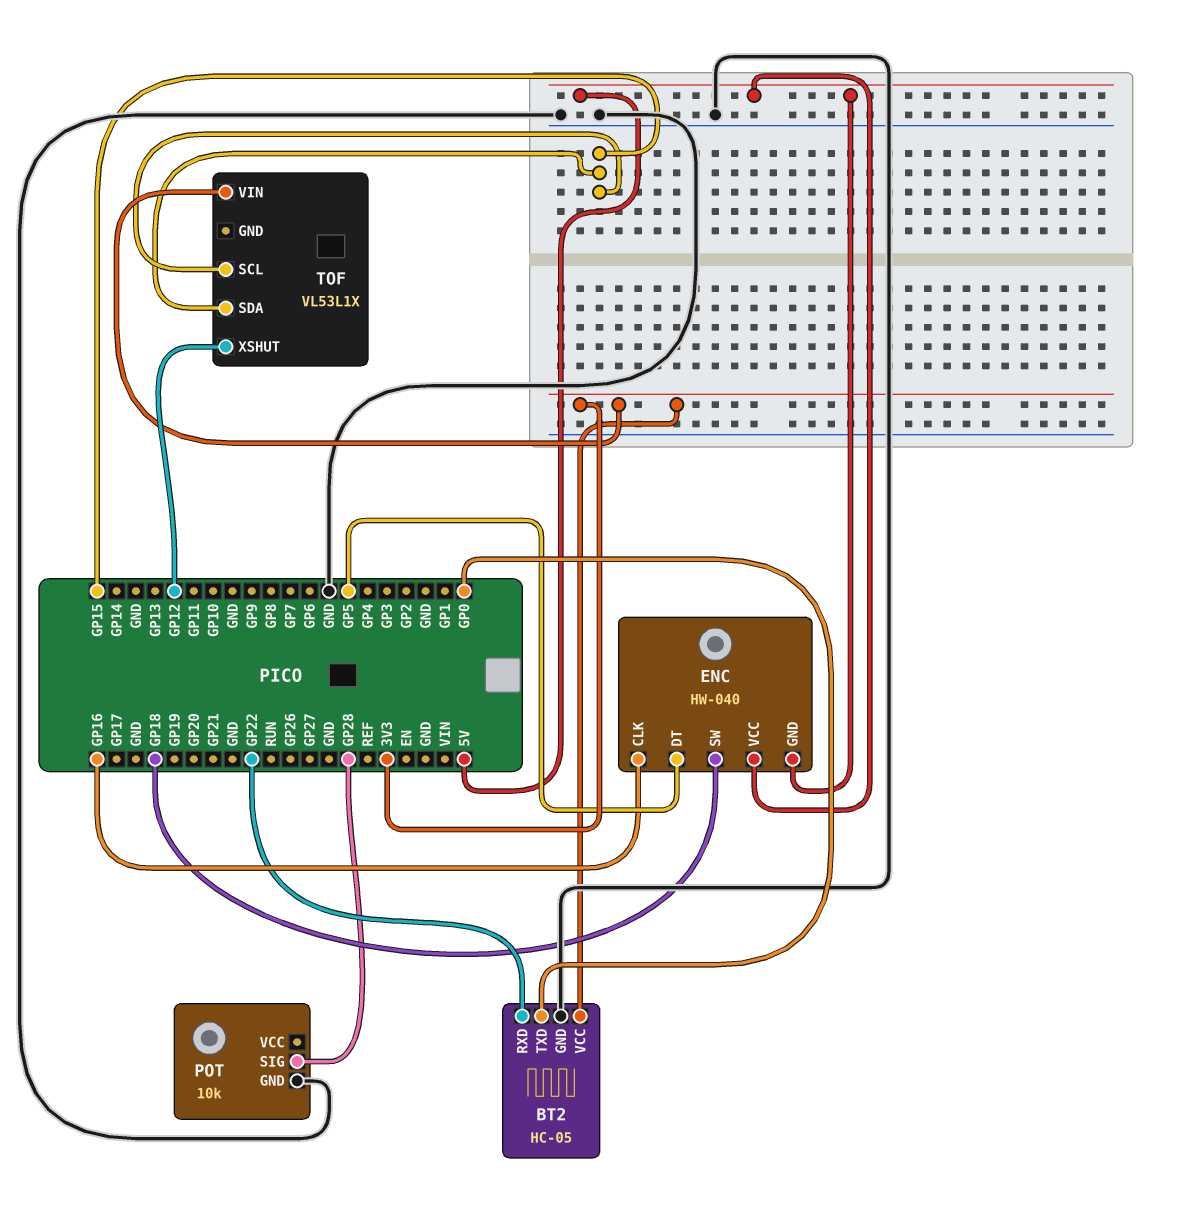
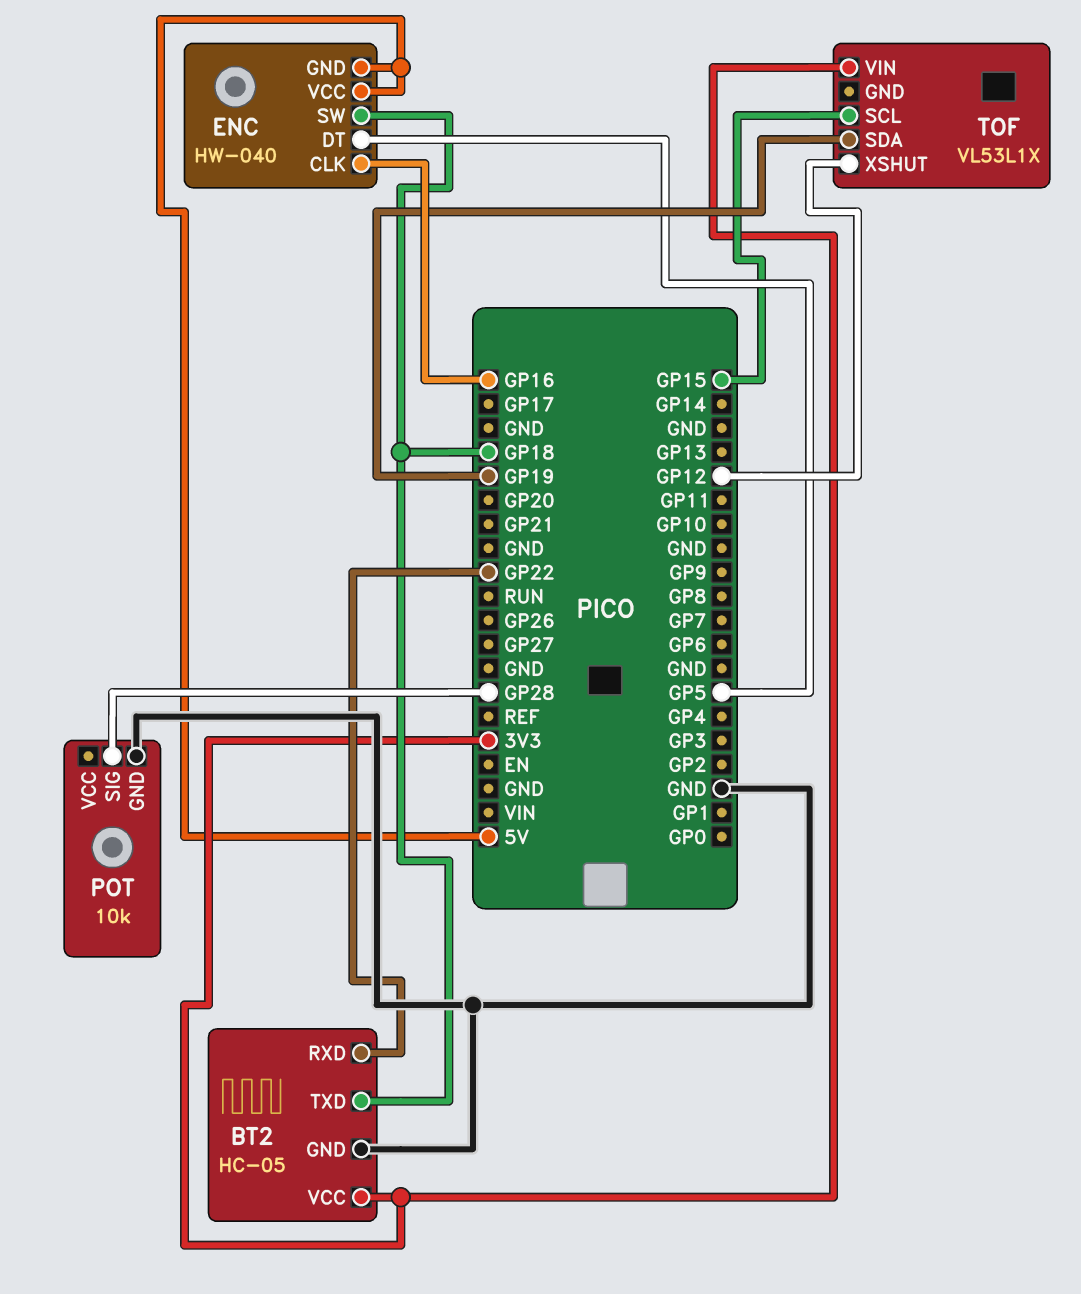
BT2 pin TXD: GP0 -> GP18
TOF pin SDA: GP15 -> GP19

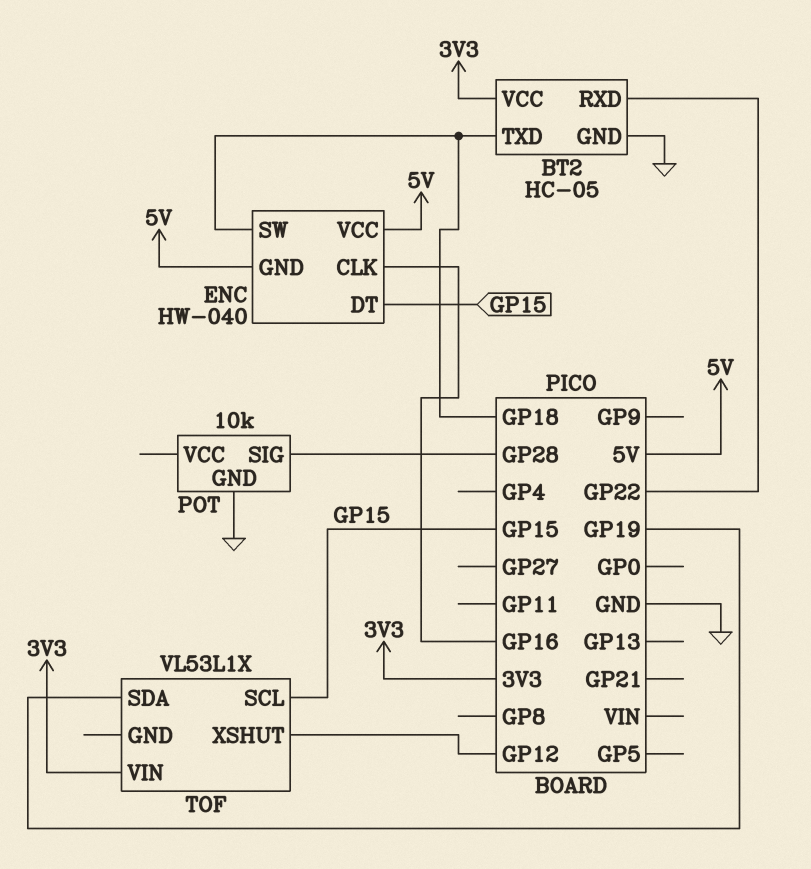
ENC pin DT: GP5 -> GP15

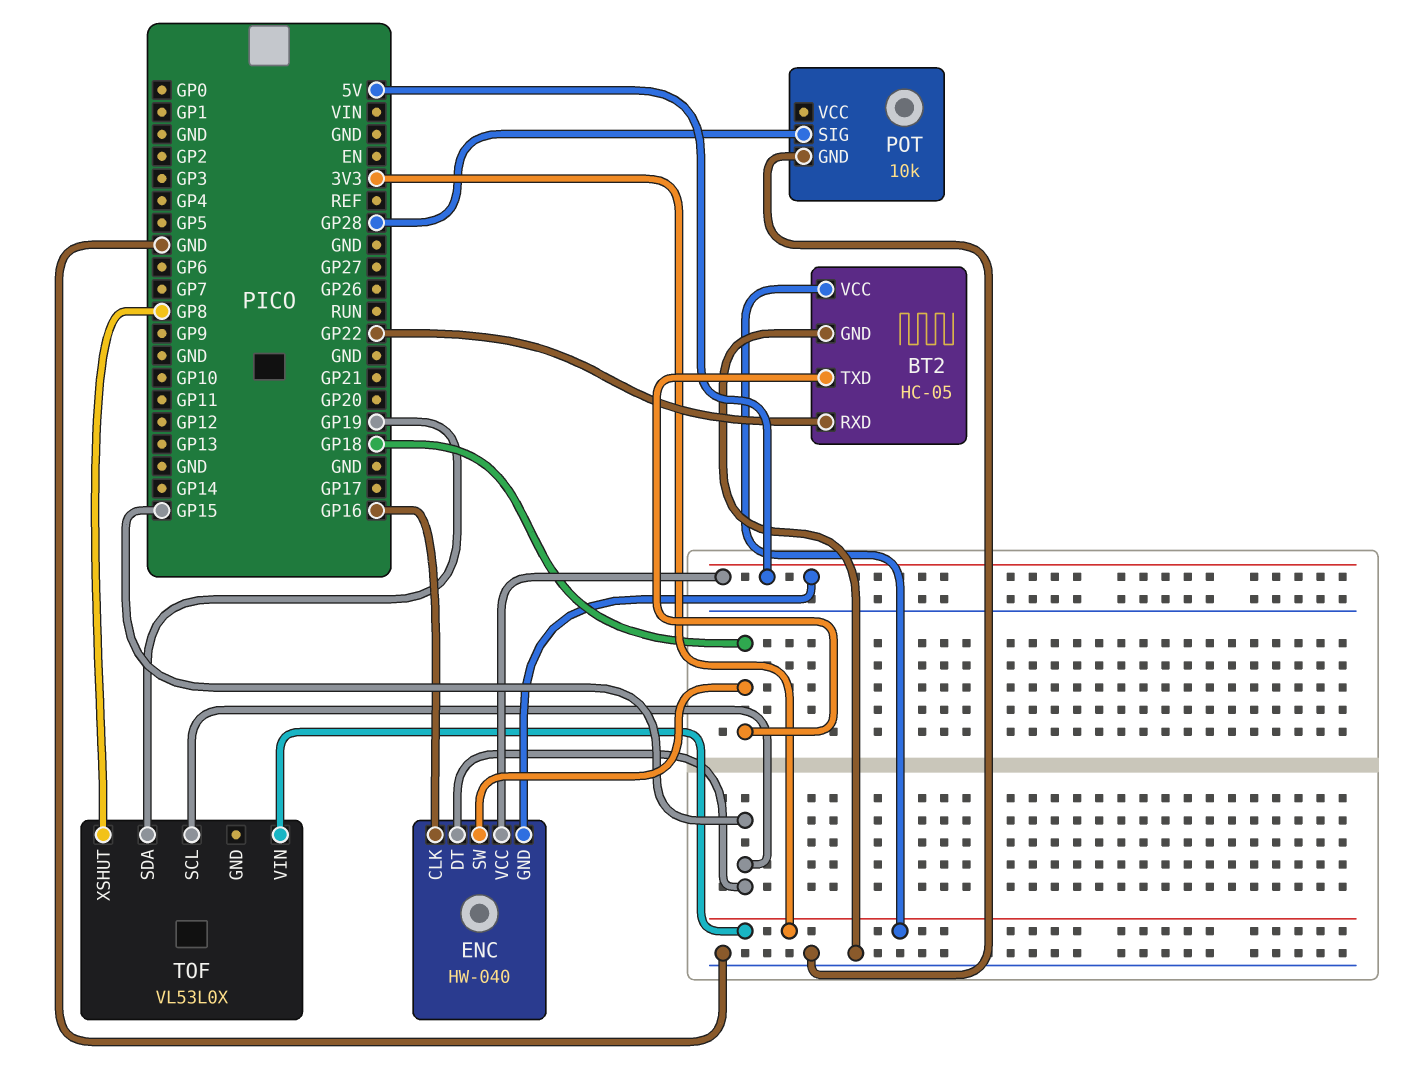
TOF: VL53L1X -> VL53L0X
TOF pin XSHUT: GP12 -> GP8

